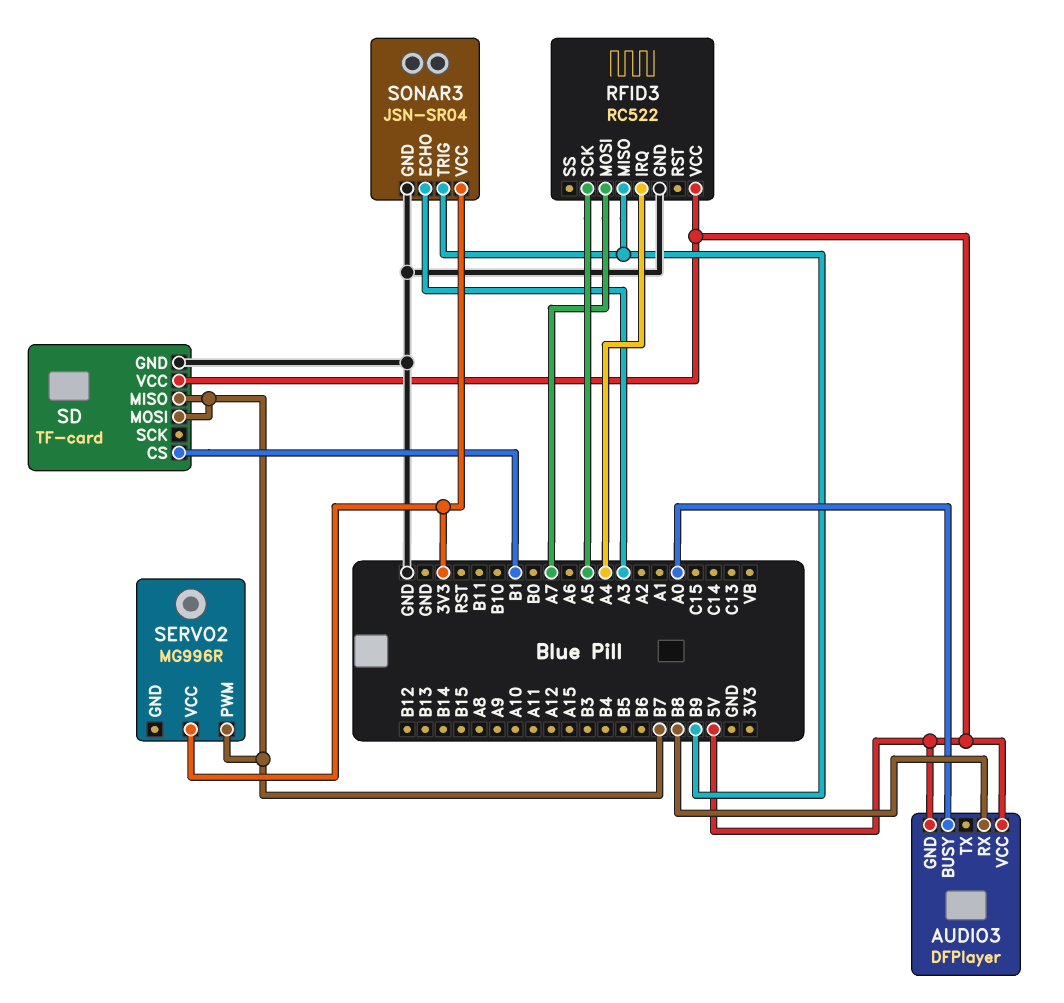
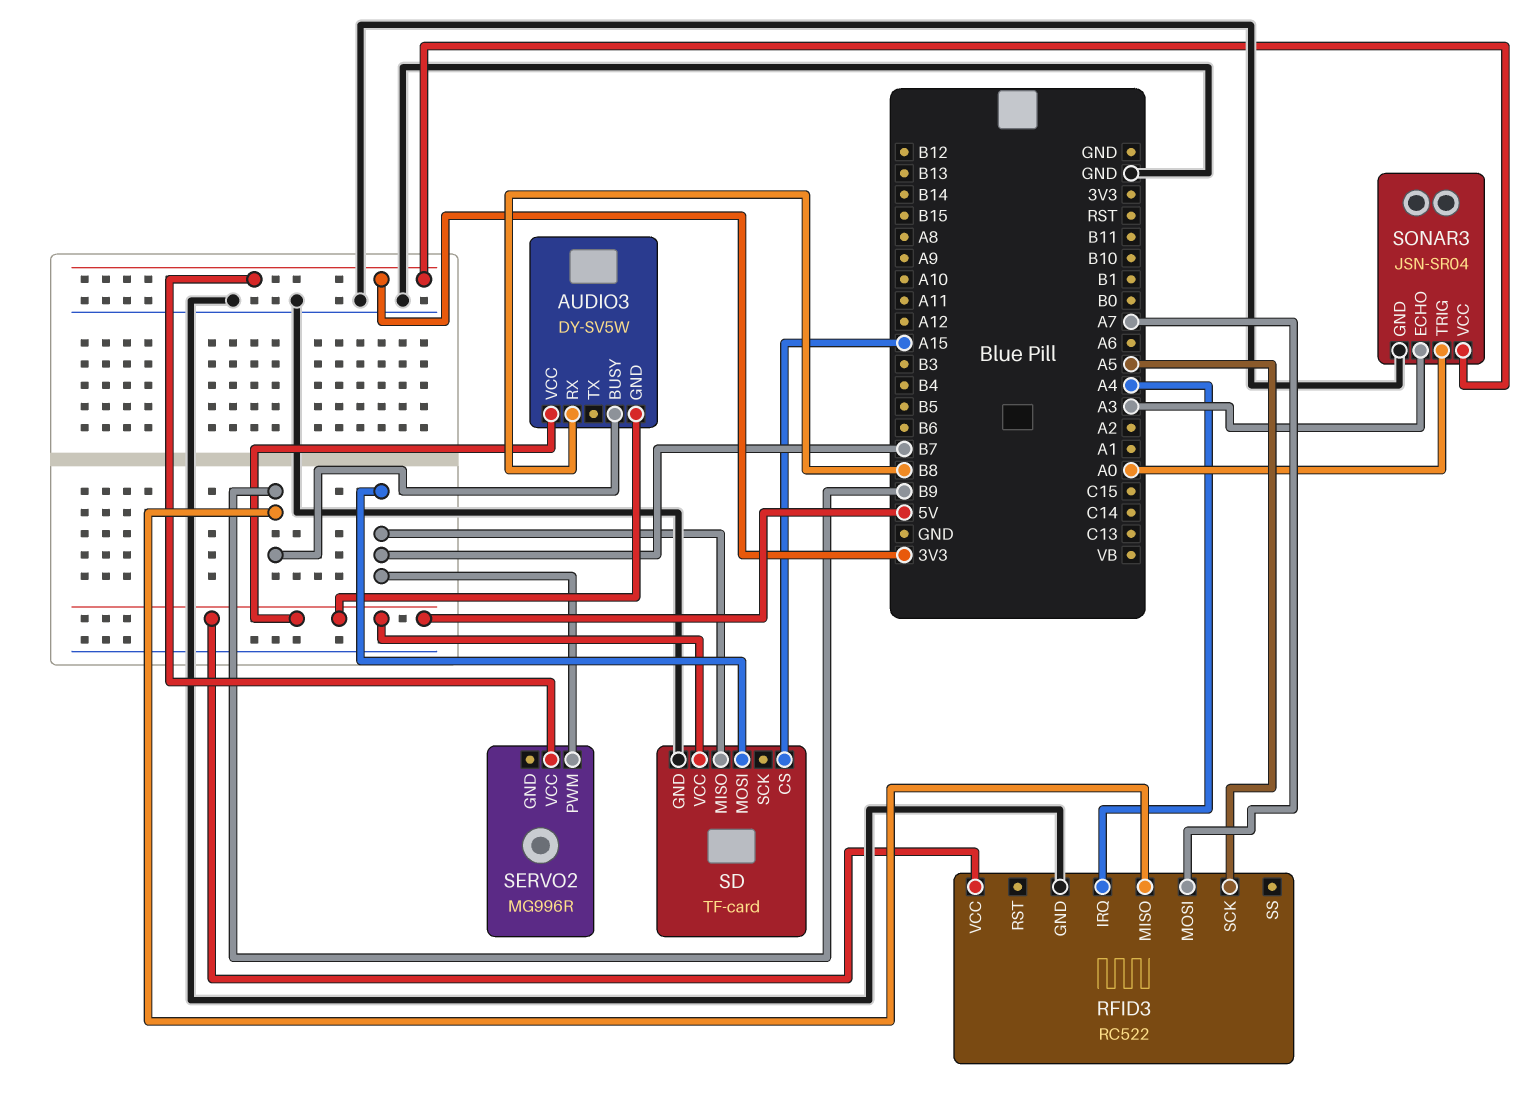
AUDIO3: DFPlayer -> DY-SV5W
AUDIO3 pin BUSY: A0 -> B9
SD pin CS: B1 -> A15
SONAR3 pin TRIG: B9 -> A0

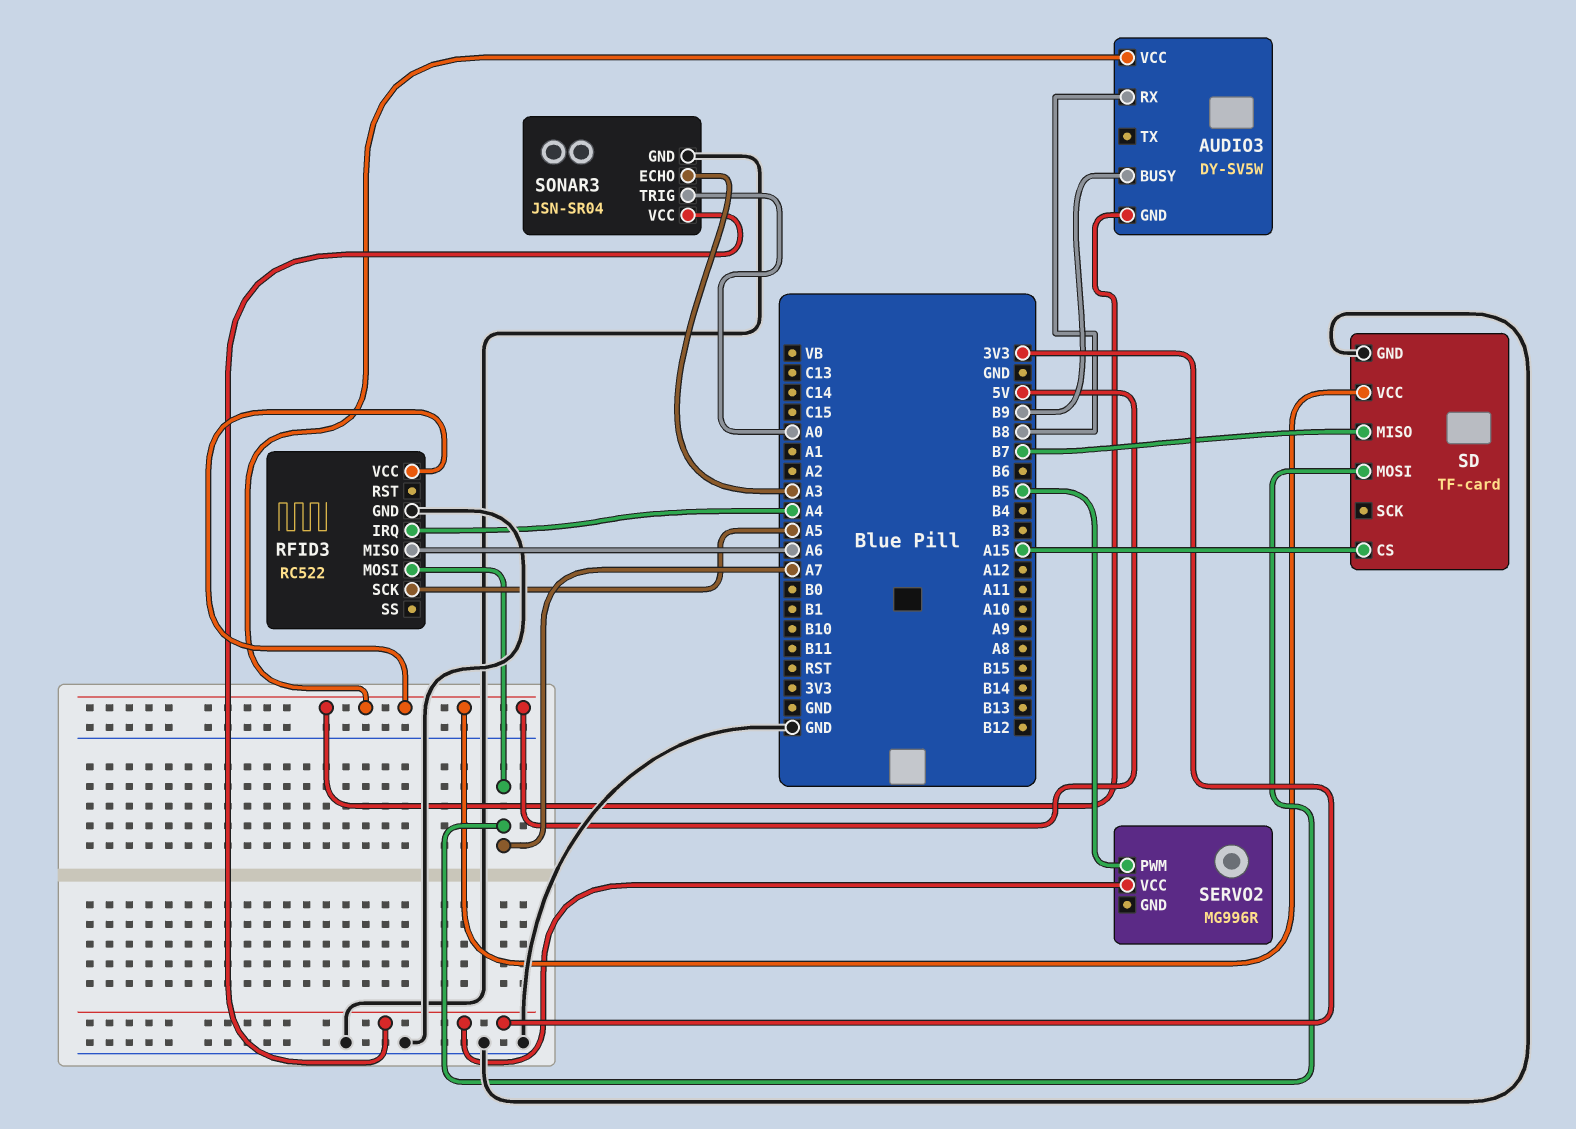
RFID3 pin MISO: B9 -> A6
SD pin MOSI: B7 -> A7
SERVO2 pin PWM: B7 -> B5

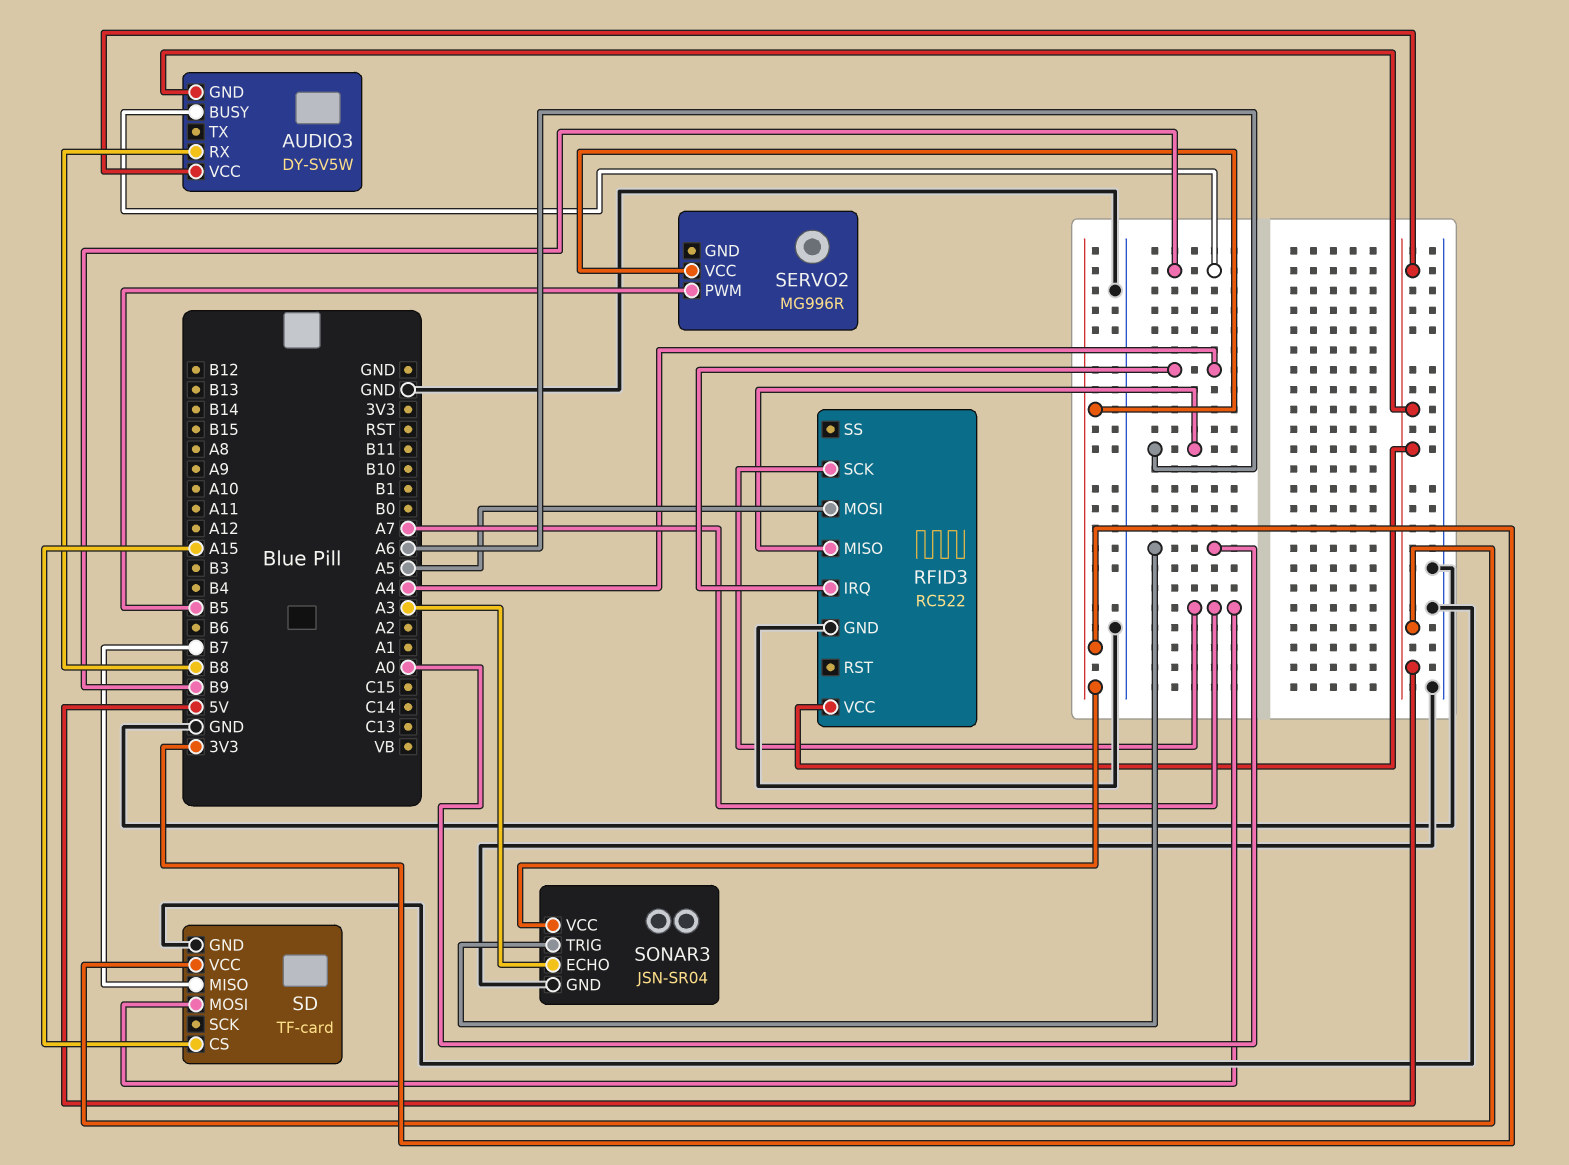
RFID3 pin MOSI: A7 -> A5
RFID3 pin SCK: A5 -> A7

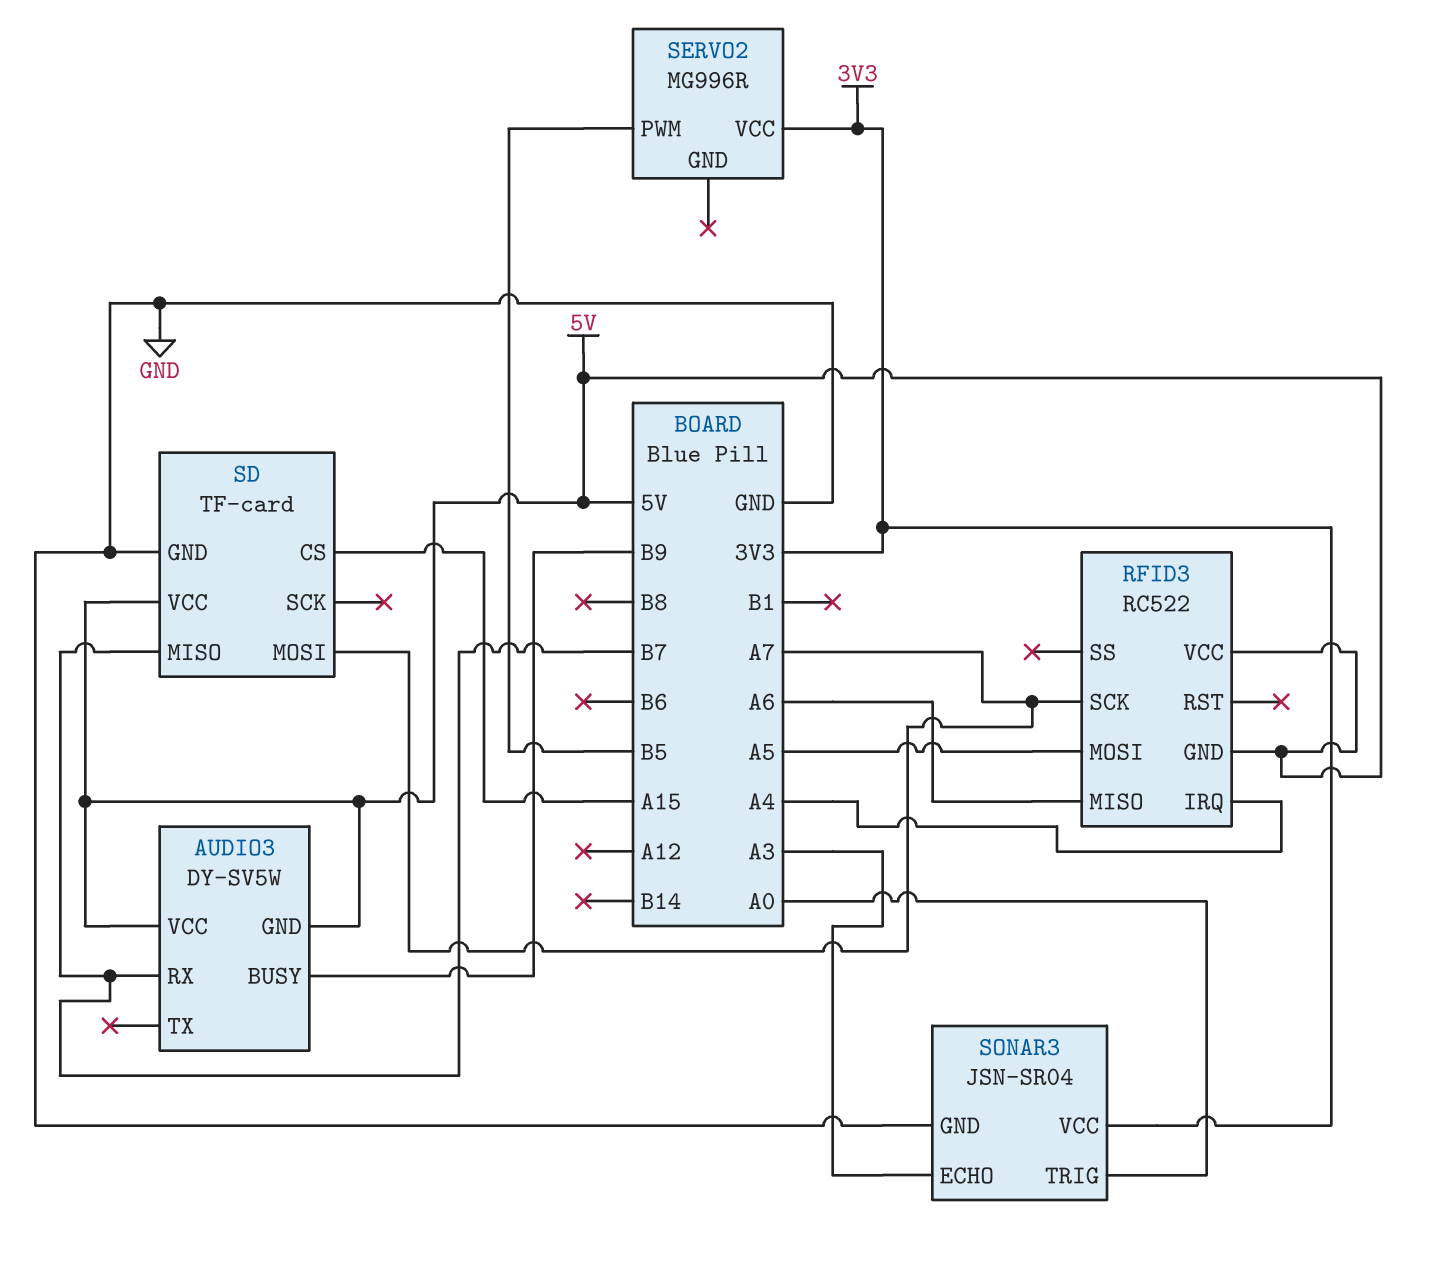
AUDIO3 pin RX: B8 -> B7
RFID3 pin GND: GND -> 5V

